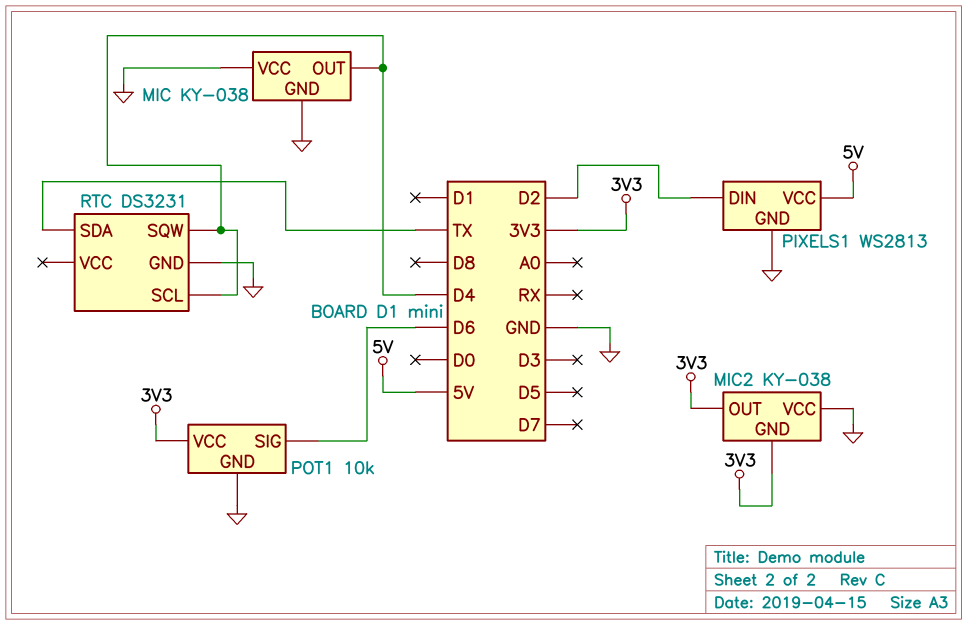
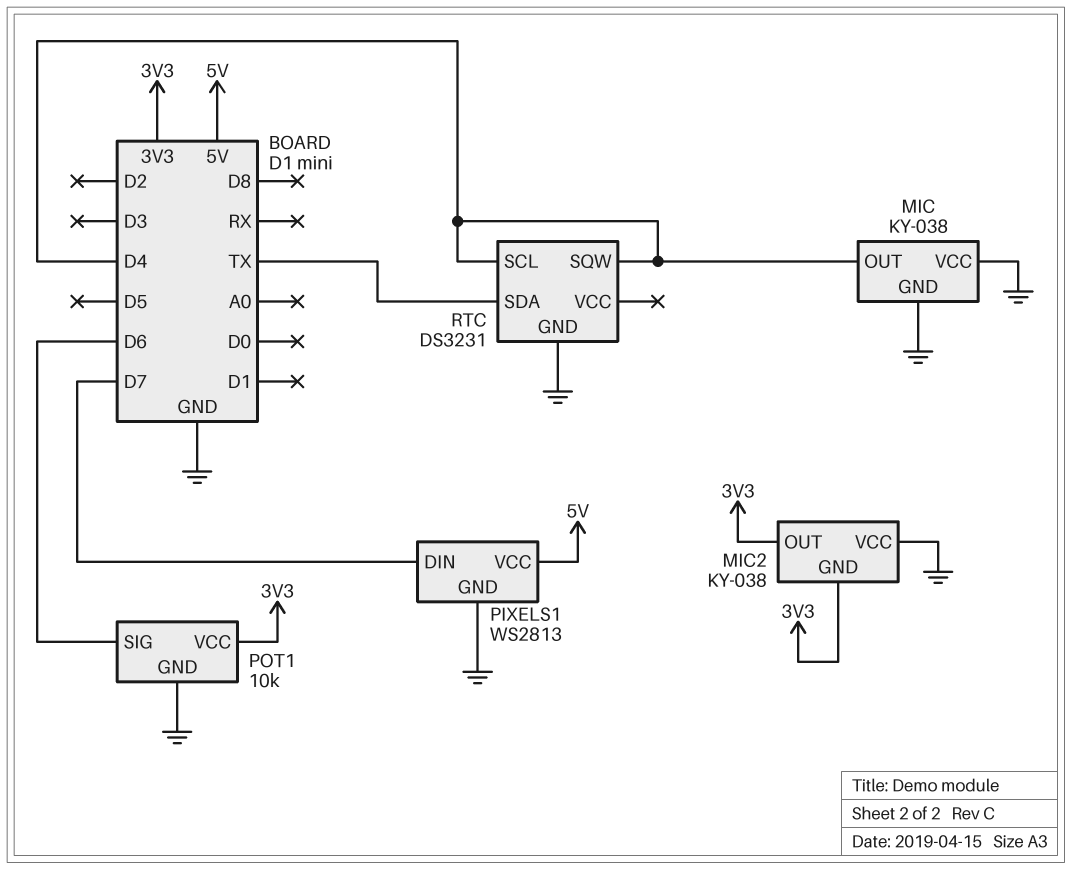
PIXELS1 pin DIN: D2 -> D7

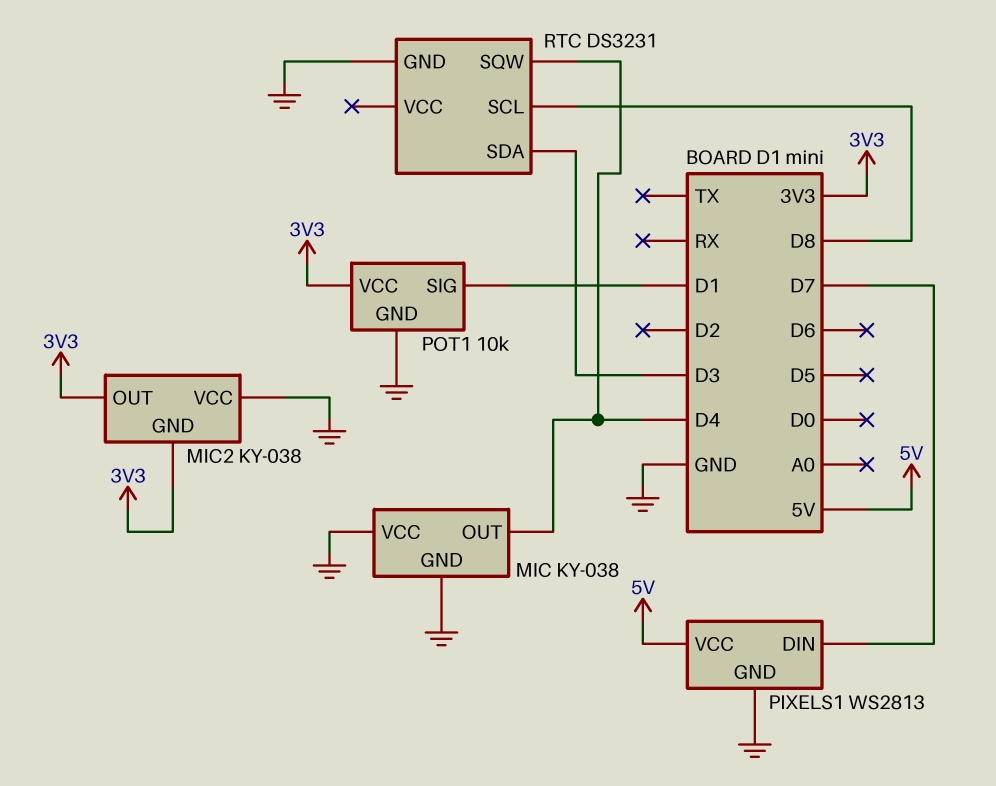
POT1 pin SIG: D6 -> D1
RTC pin SCL: D4 -> D8
RTC pin SDA: TX -> D3

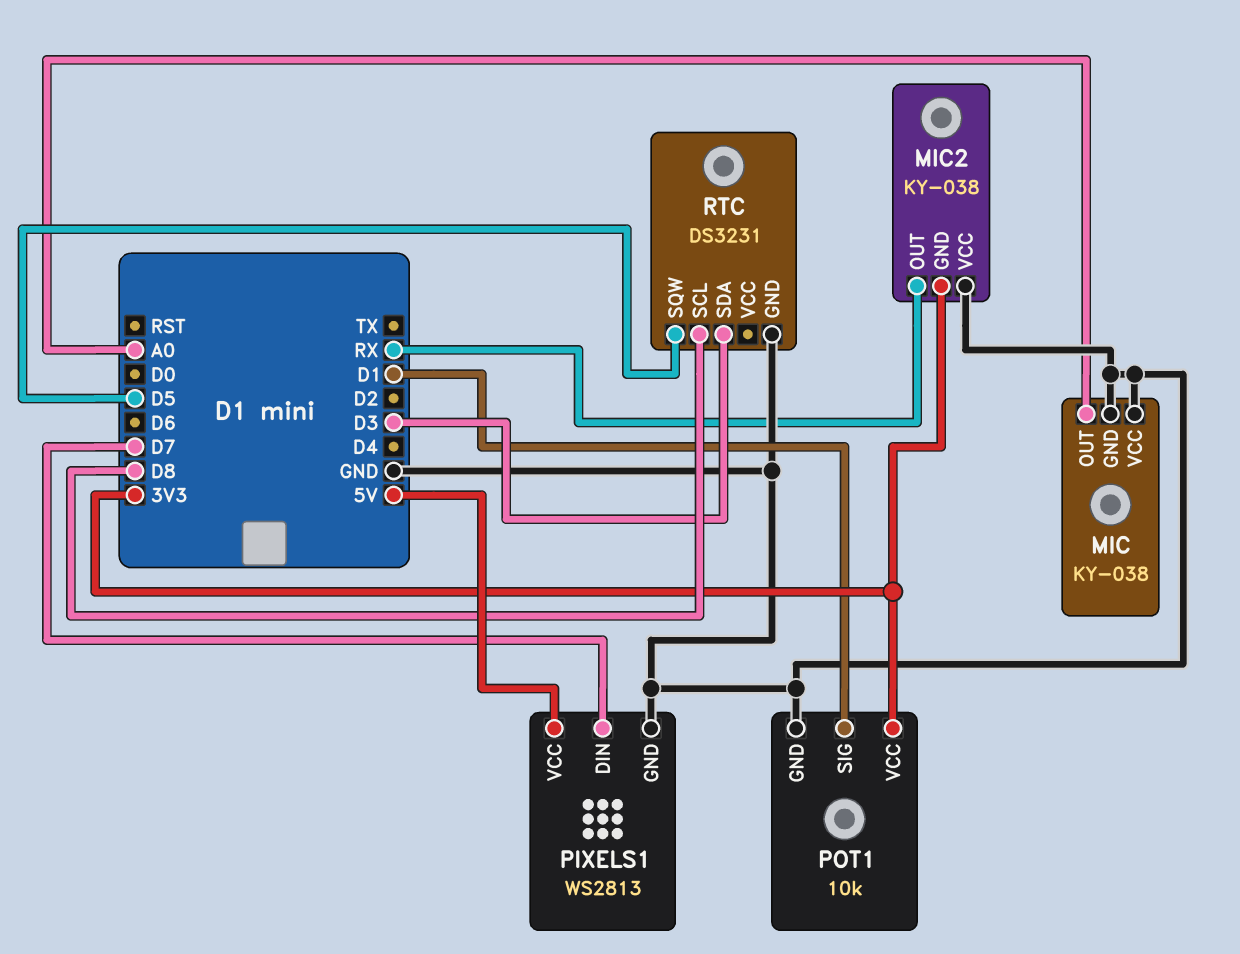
MIC pin OUT: D4 -> A0
MIC2 pin OUT: 3V3 -> RX
RTC pin SQW: D4 -> D5

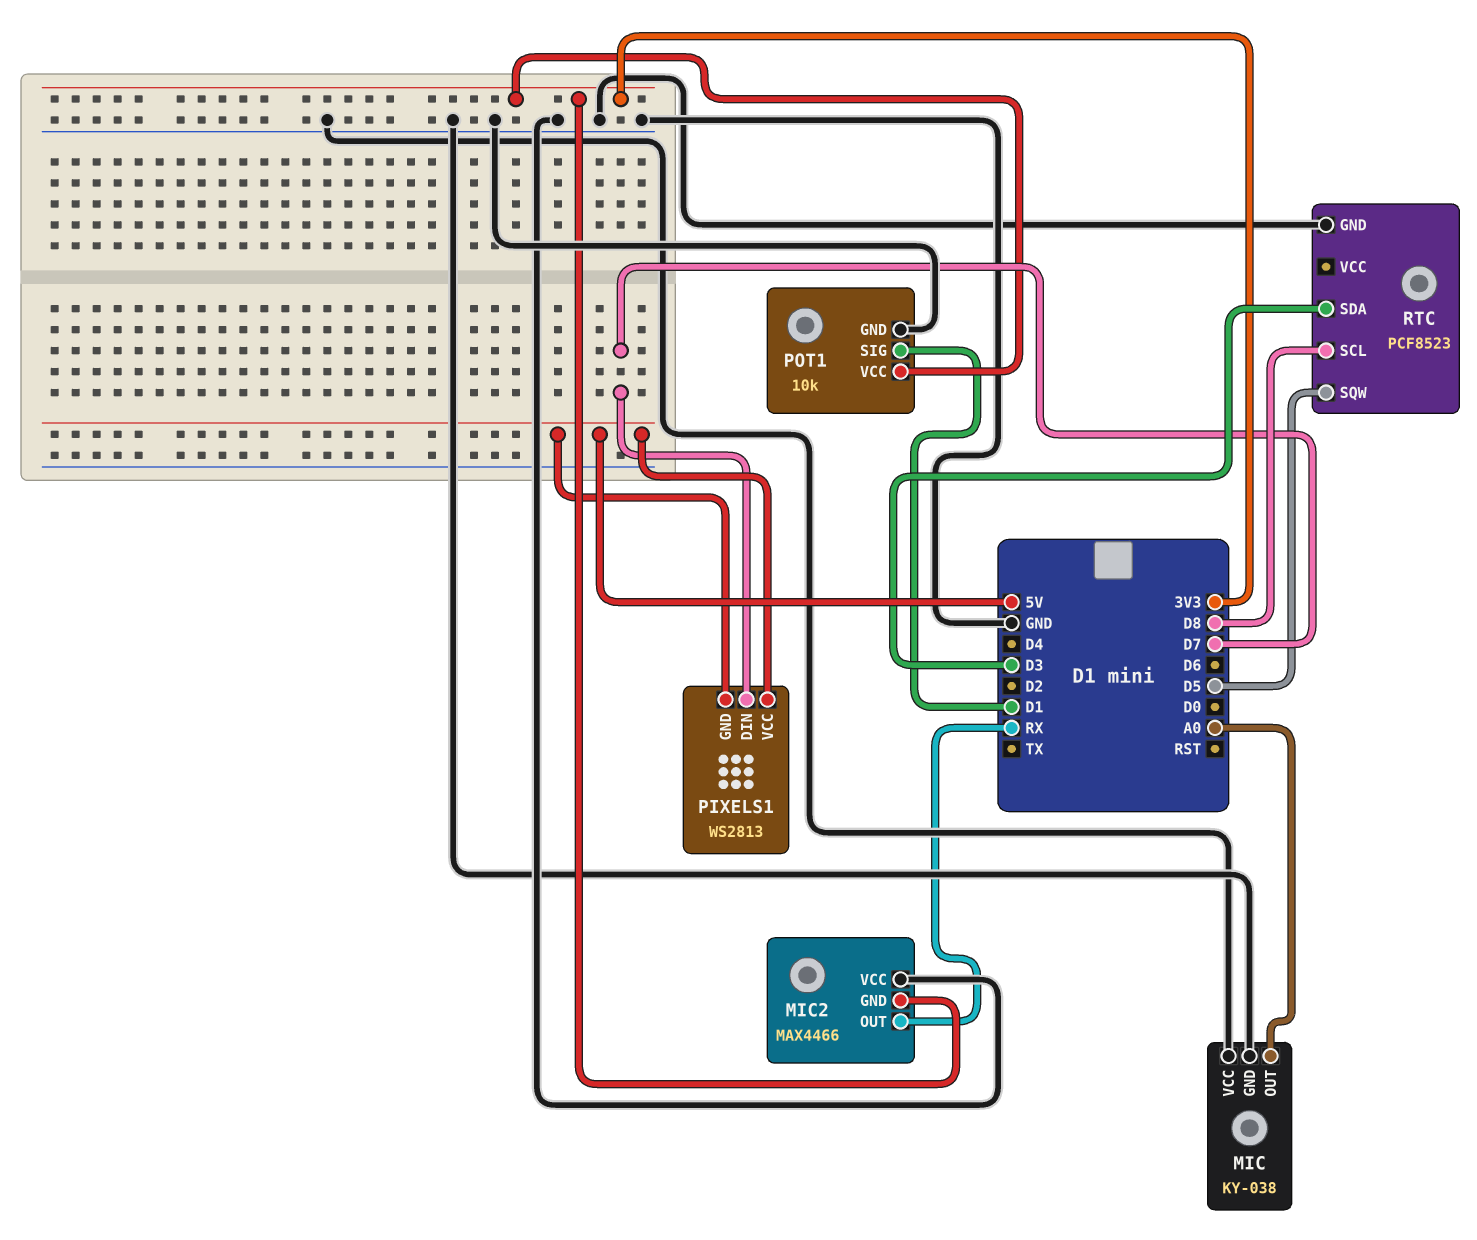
MIC2: KY-038 -> MAX4466
PIXELS1 pin GND: GND -> 5V
RTC: DS3231 -> PCF8523

